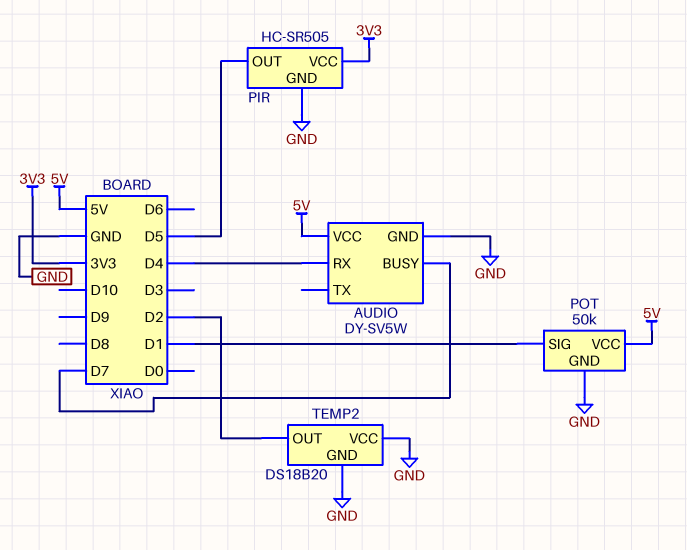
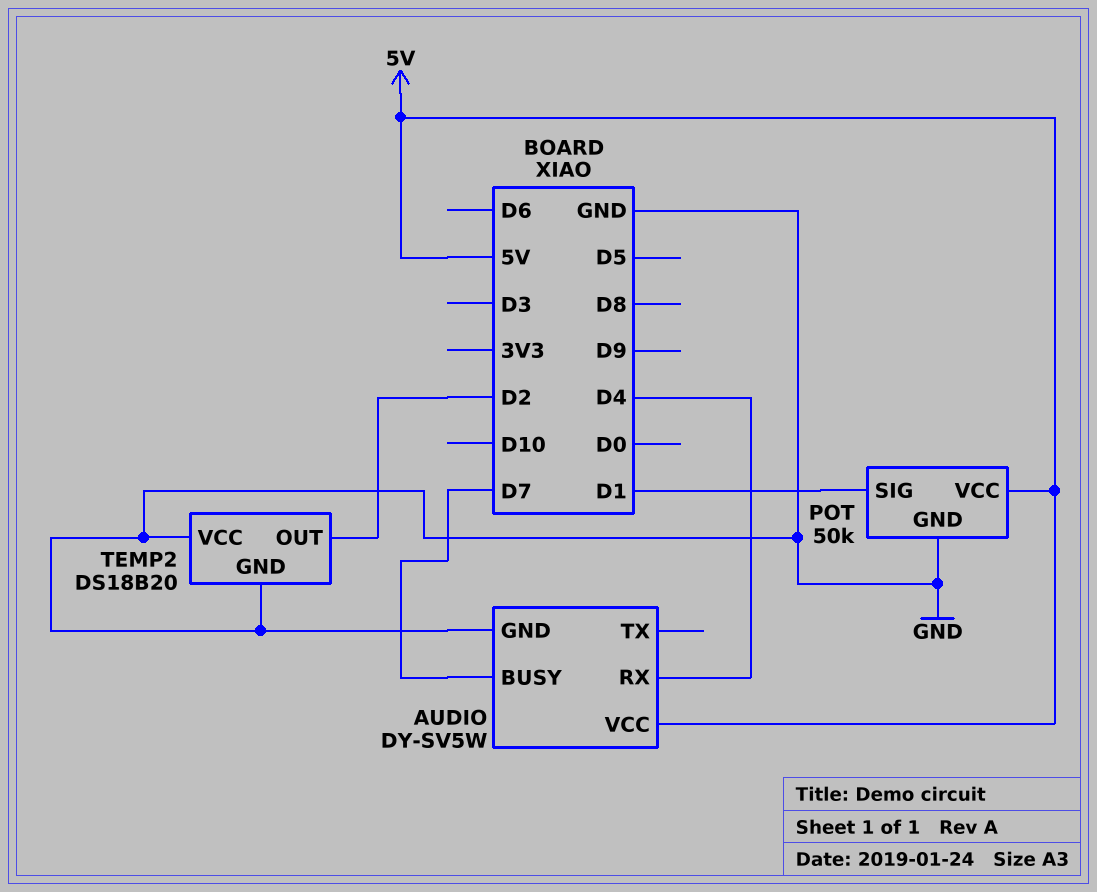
PIR: HC-SR505 -> none
PIR pin GND: GND -> none
PIR pin OUT: D5 -> none
PIR pin VCC: 3V3 -> none

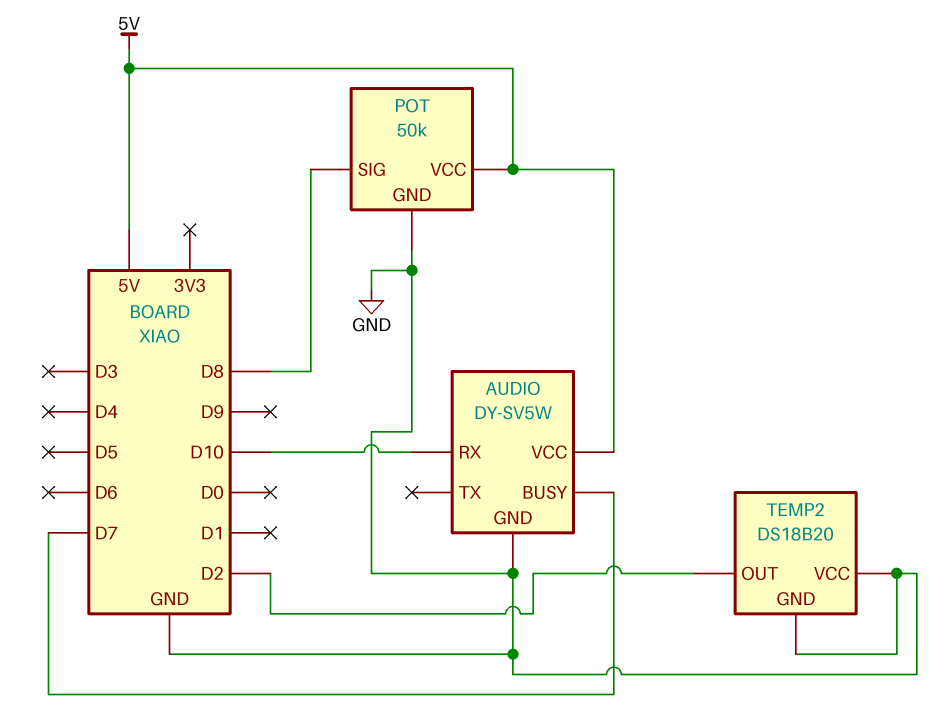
AUDIO pin RX: D4 -> D10
POT pin SIG: D1 -> D8

